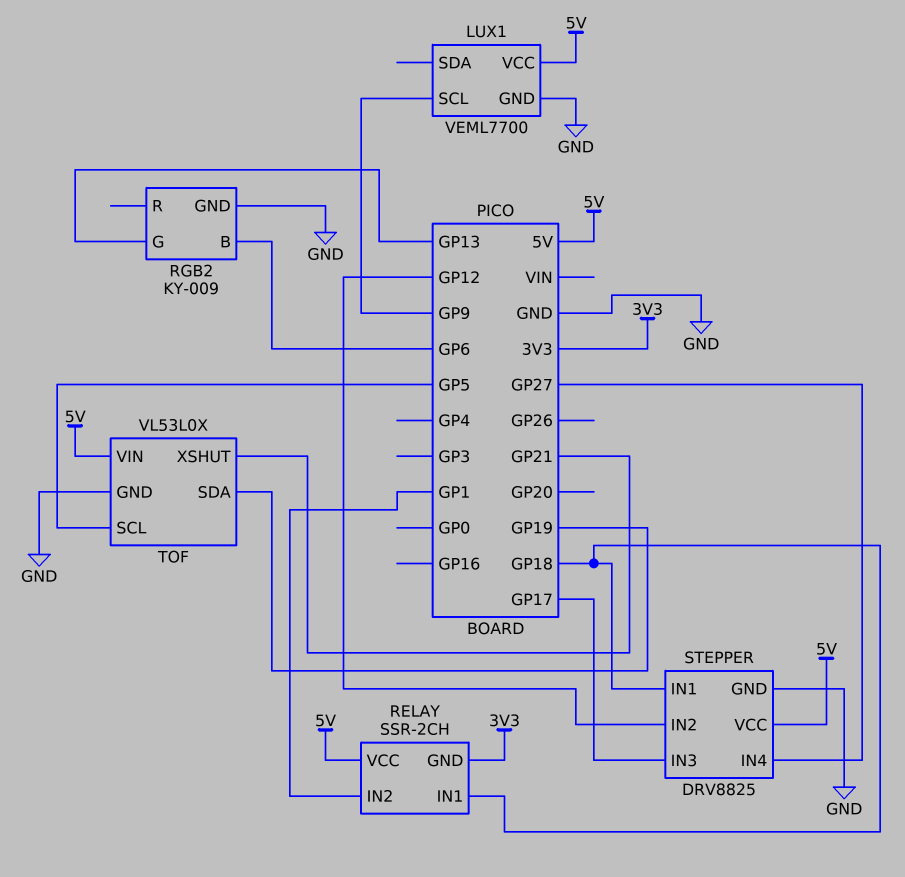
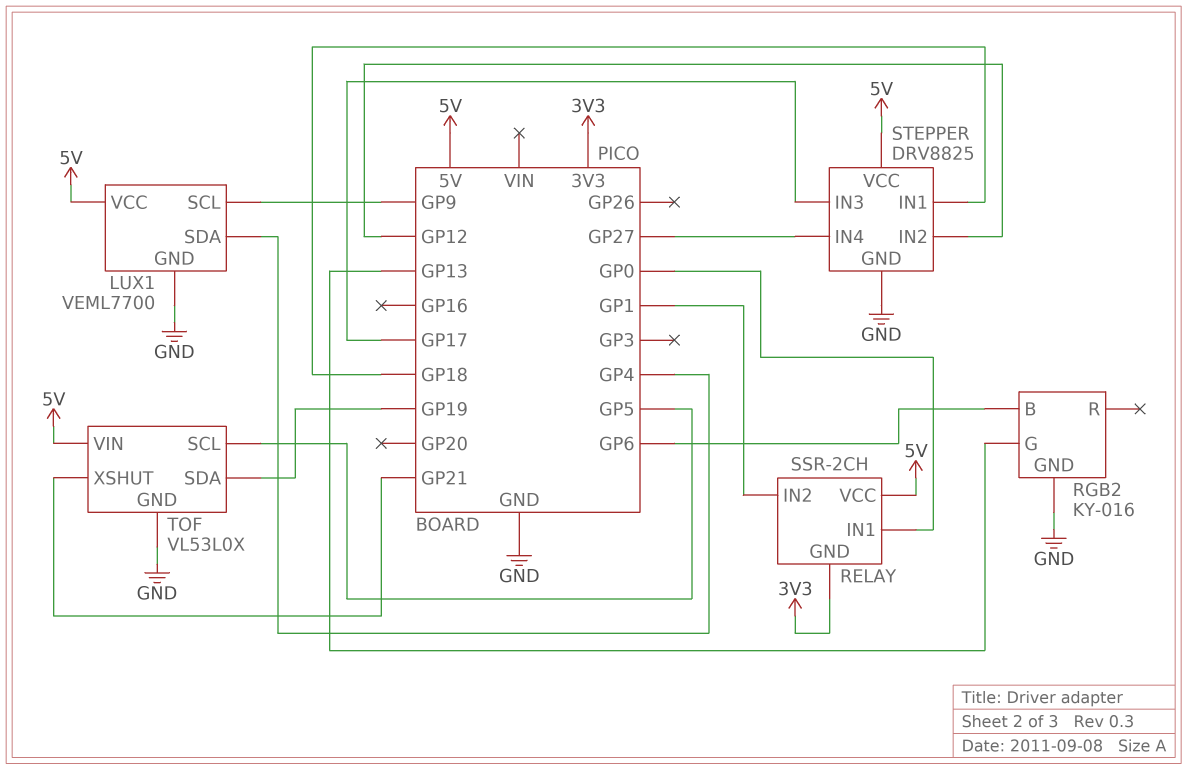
LUX1 pin SDA: none -> GP4
RELAY pin IN1: GP18 -> GP0
RGB2: KY-009 -> KY-016

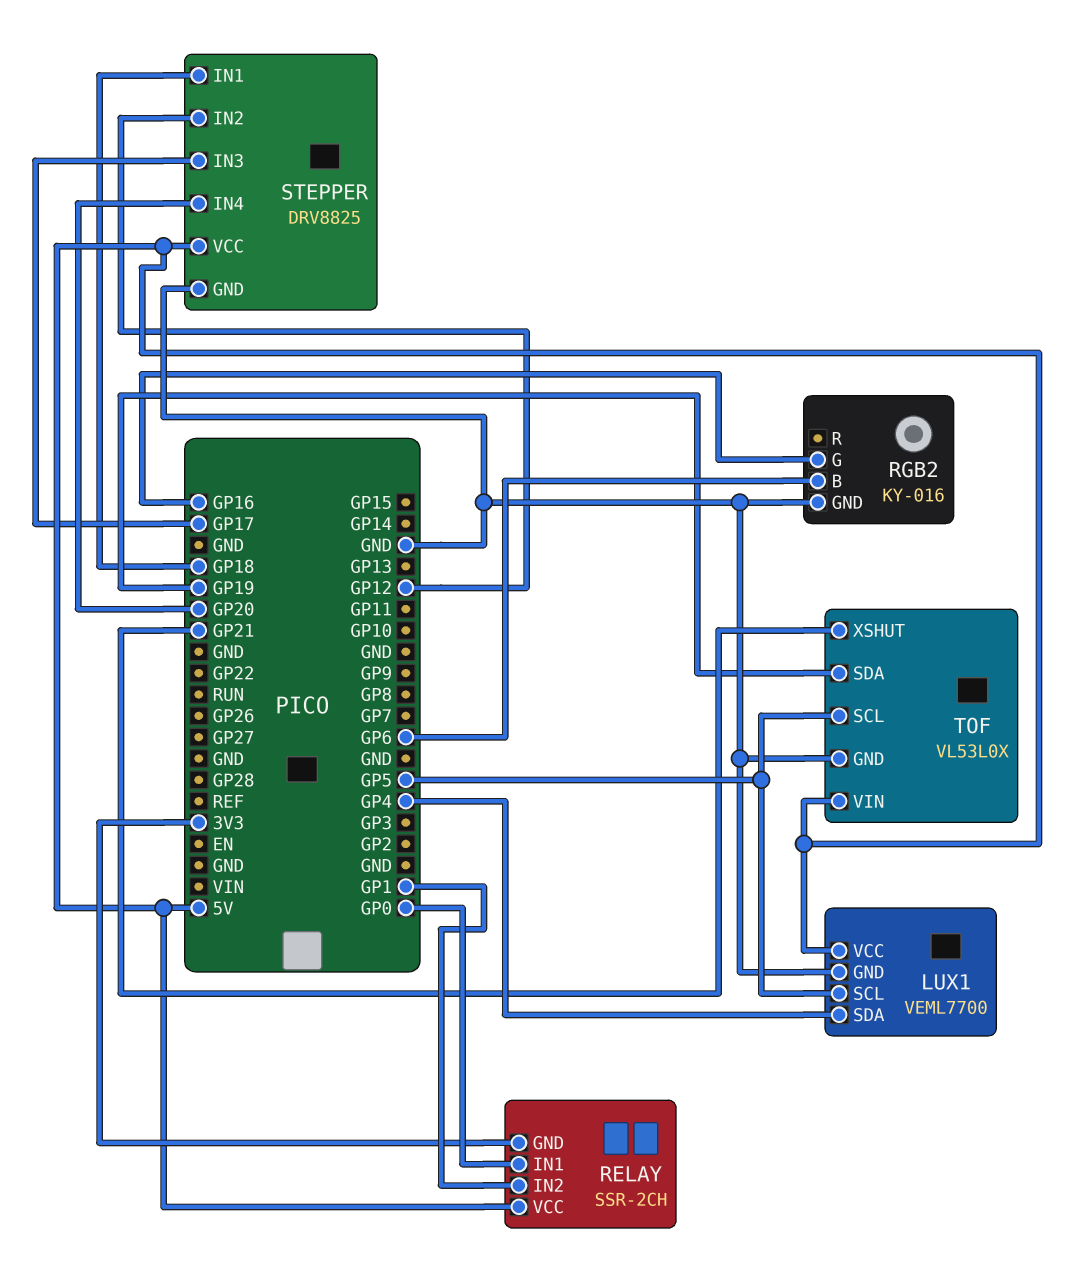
LUX1 pin SCL: GP9 -> GP5
RGB2 pin G: GP13 -> GP16
STEPPER pin IN4: GP27 -> GP20

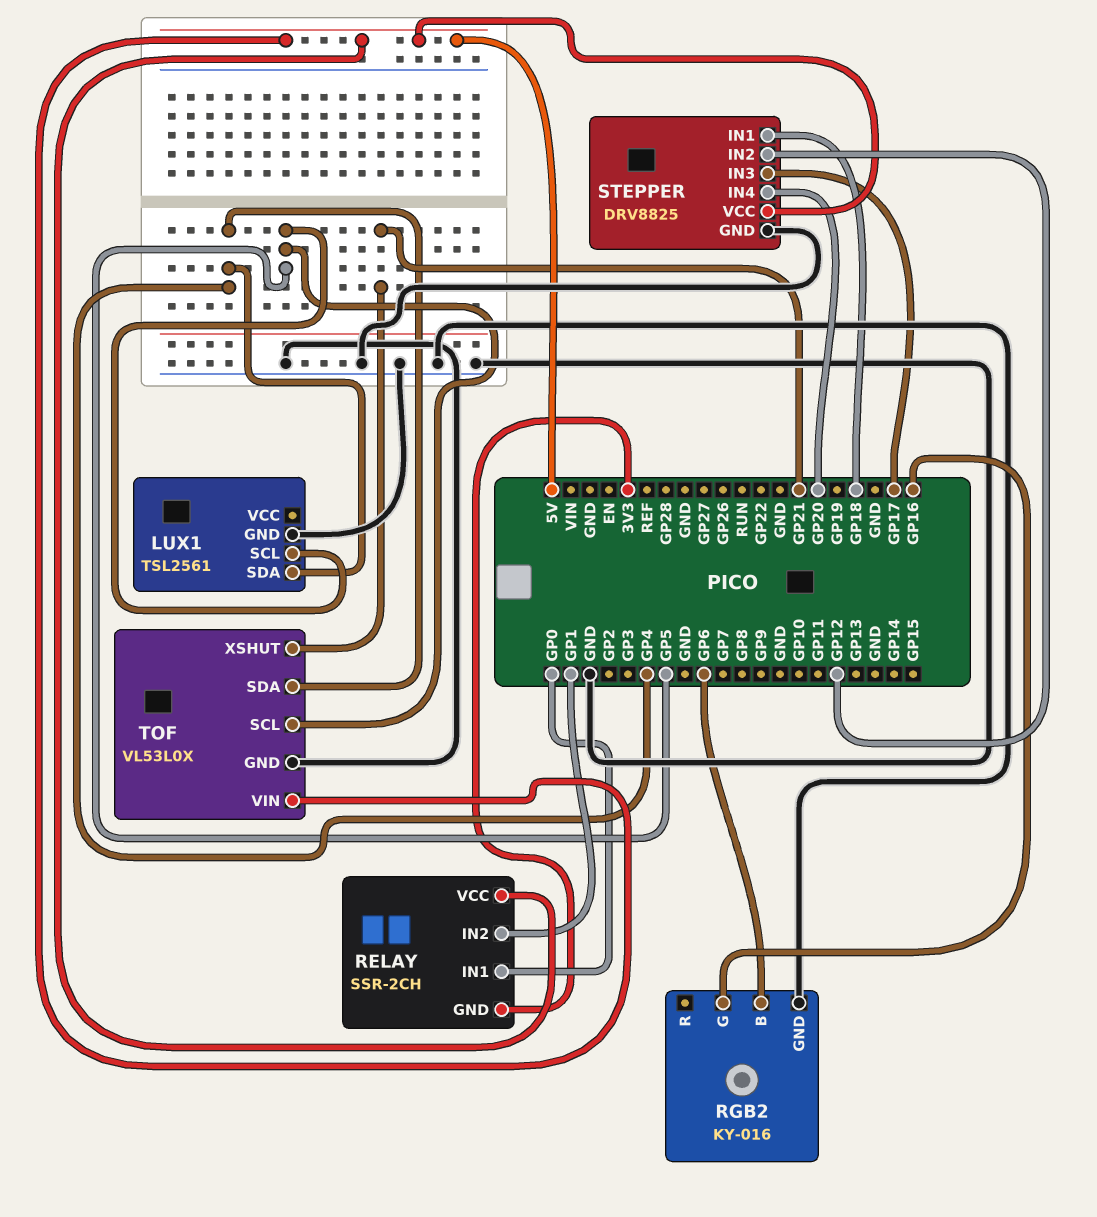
LUX1: VEML7700 -> TSL2561
LUX1 pin VCC: 5V -> none
TOF pin SDA: GP19 -> GP4

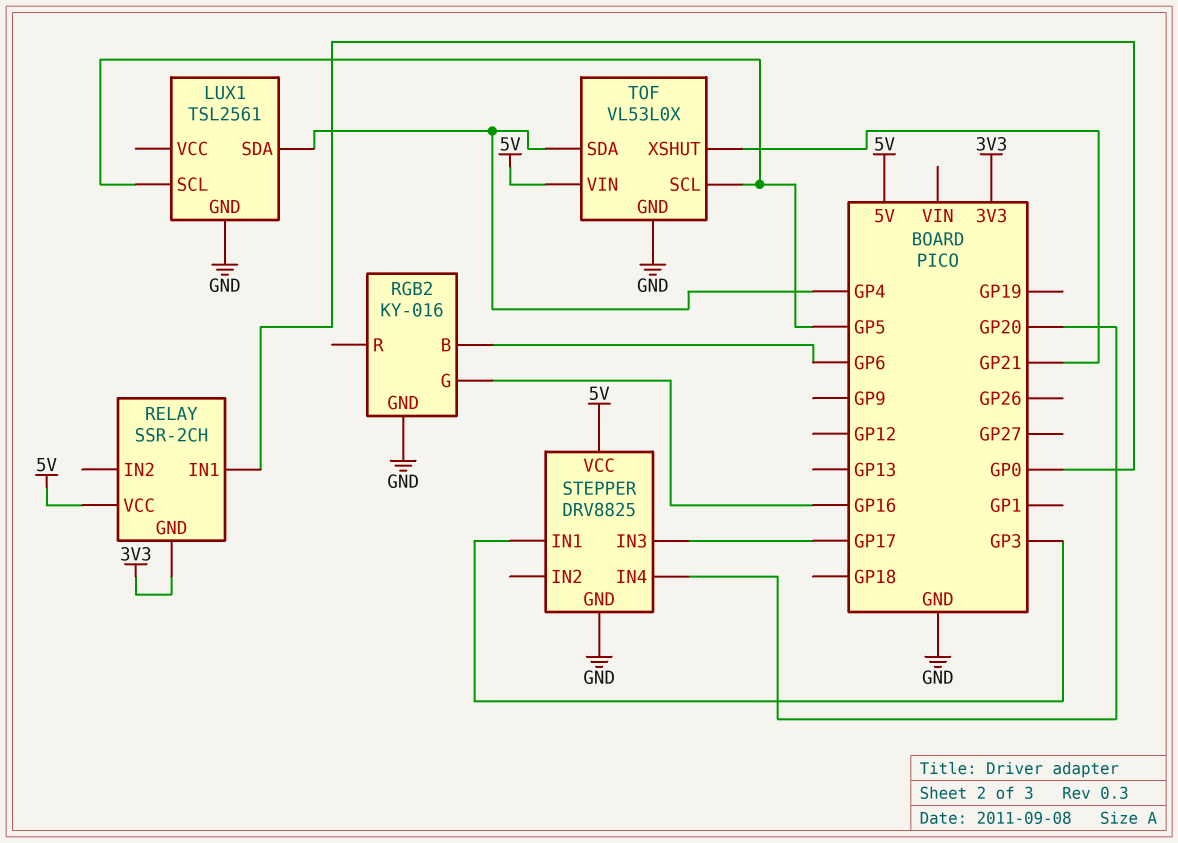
RELAY pin IN2: GP1 -> none
STEPPER pin IN1: GP18 -> GP3
STEPPER pin IN2: GP12 -> none

